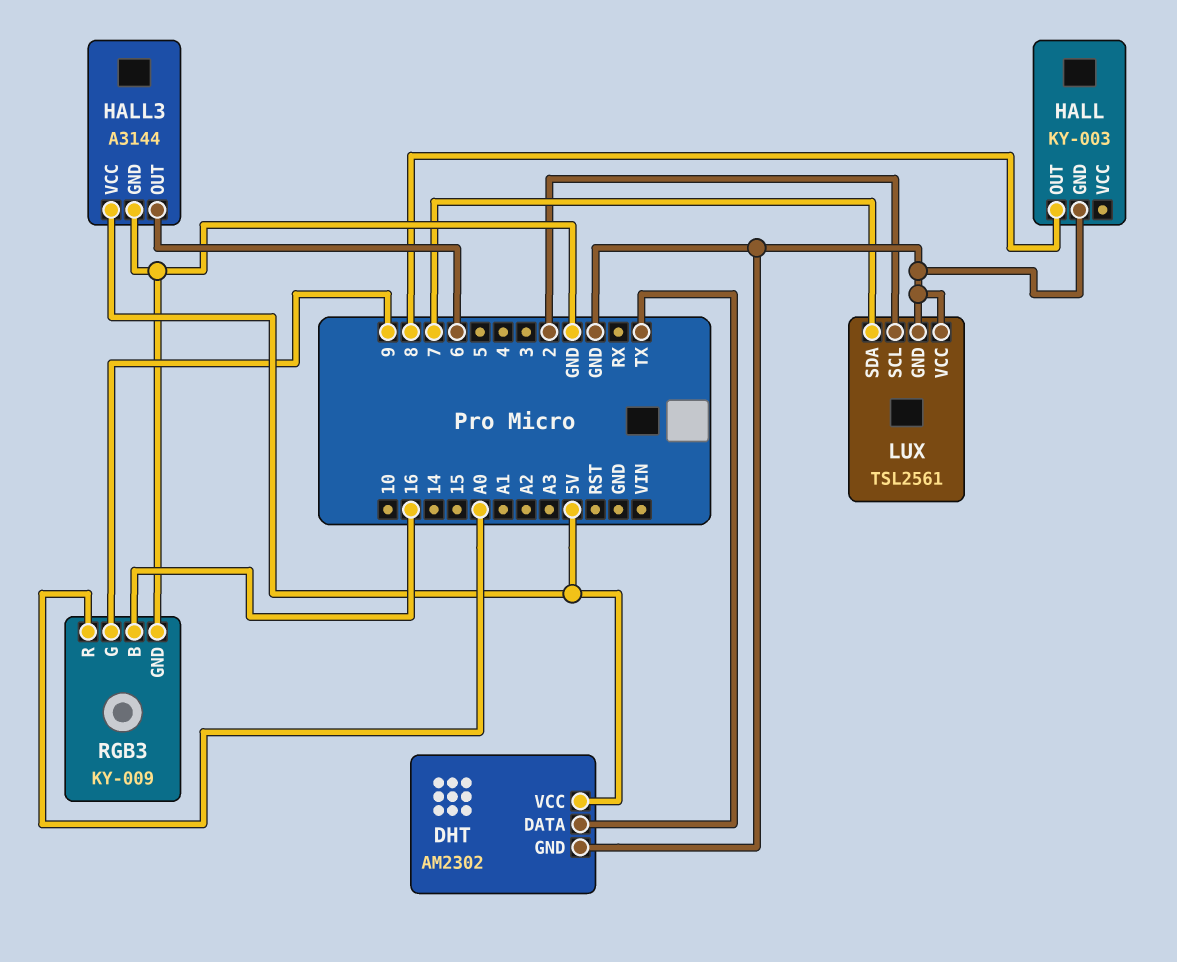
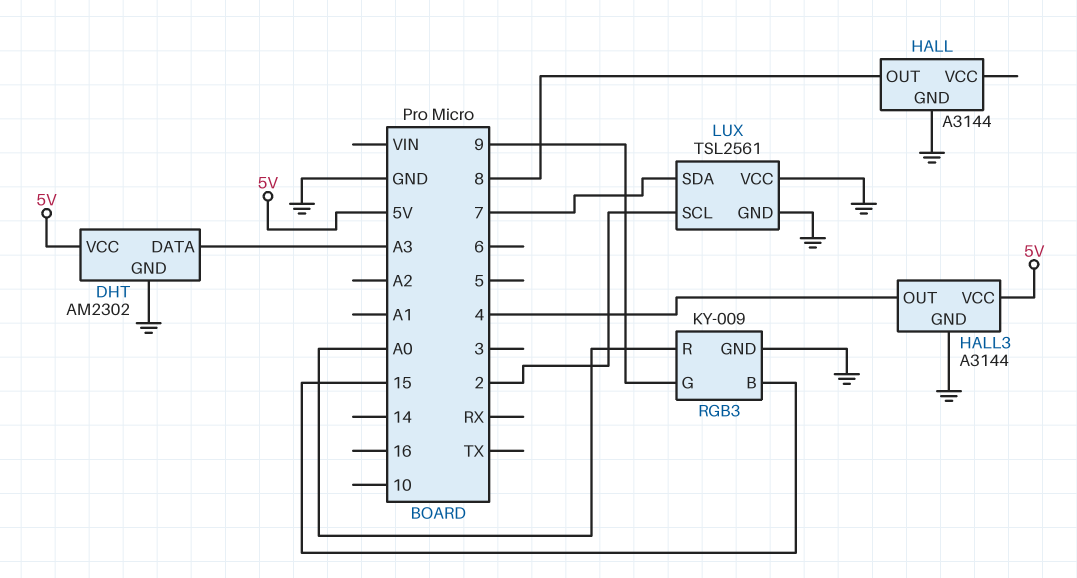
DHT pin DATA: TX -> A3
HALL: KY-003 -> A3144
HALL3 pin OUT: 6 -> 4
RGB3 pin B: 16 -> 15

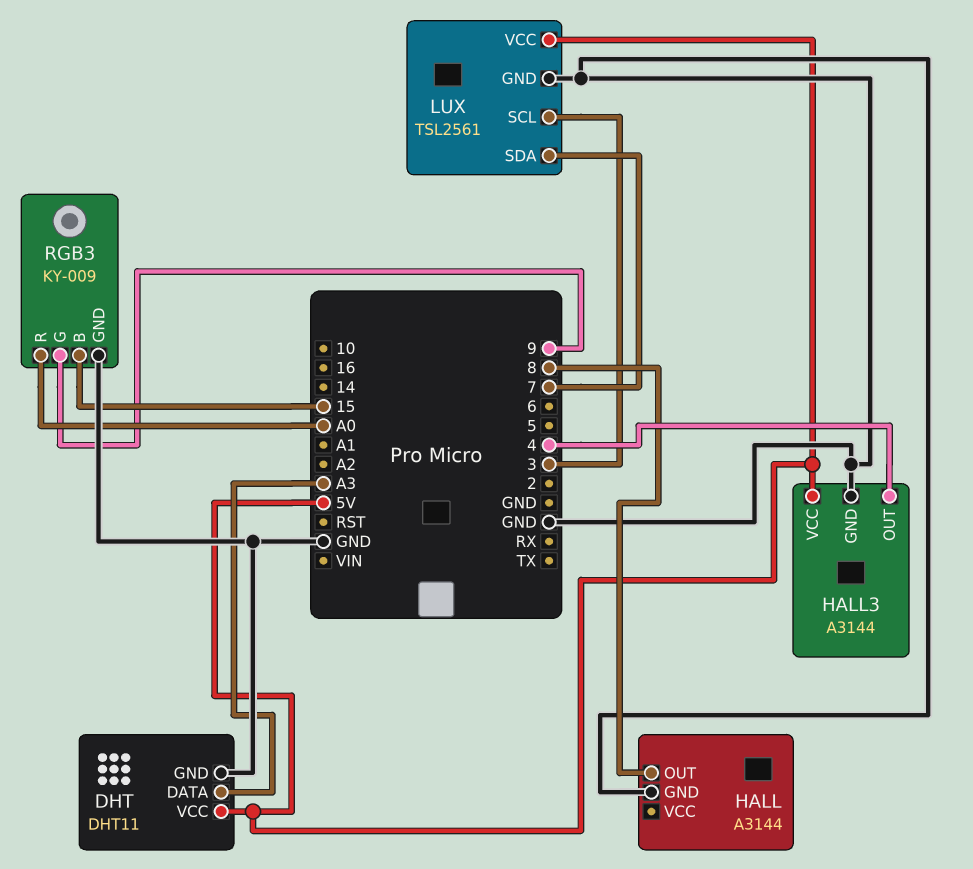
DHT: AM2302 -> DHT11
LUX pin SCL: 2 -> 3
LUX pin VCC: GND -> 5V

